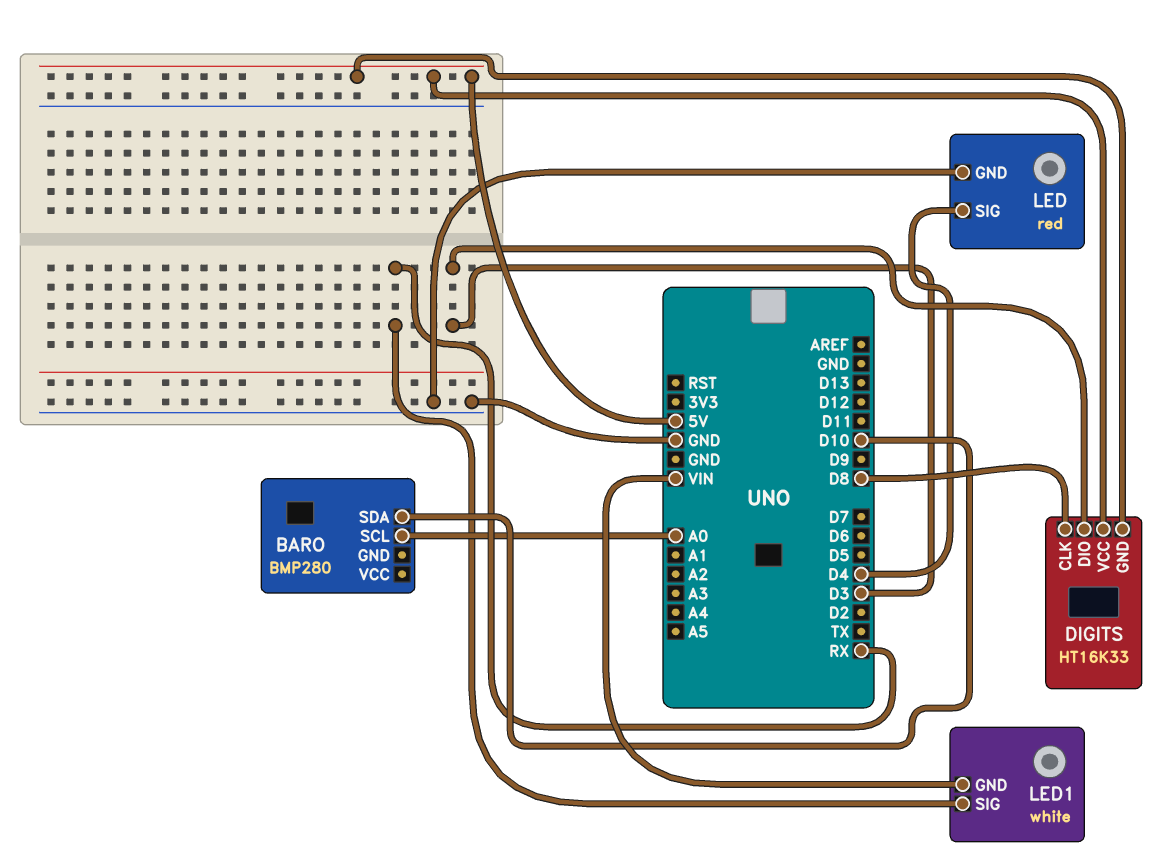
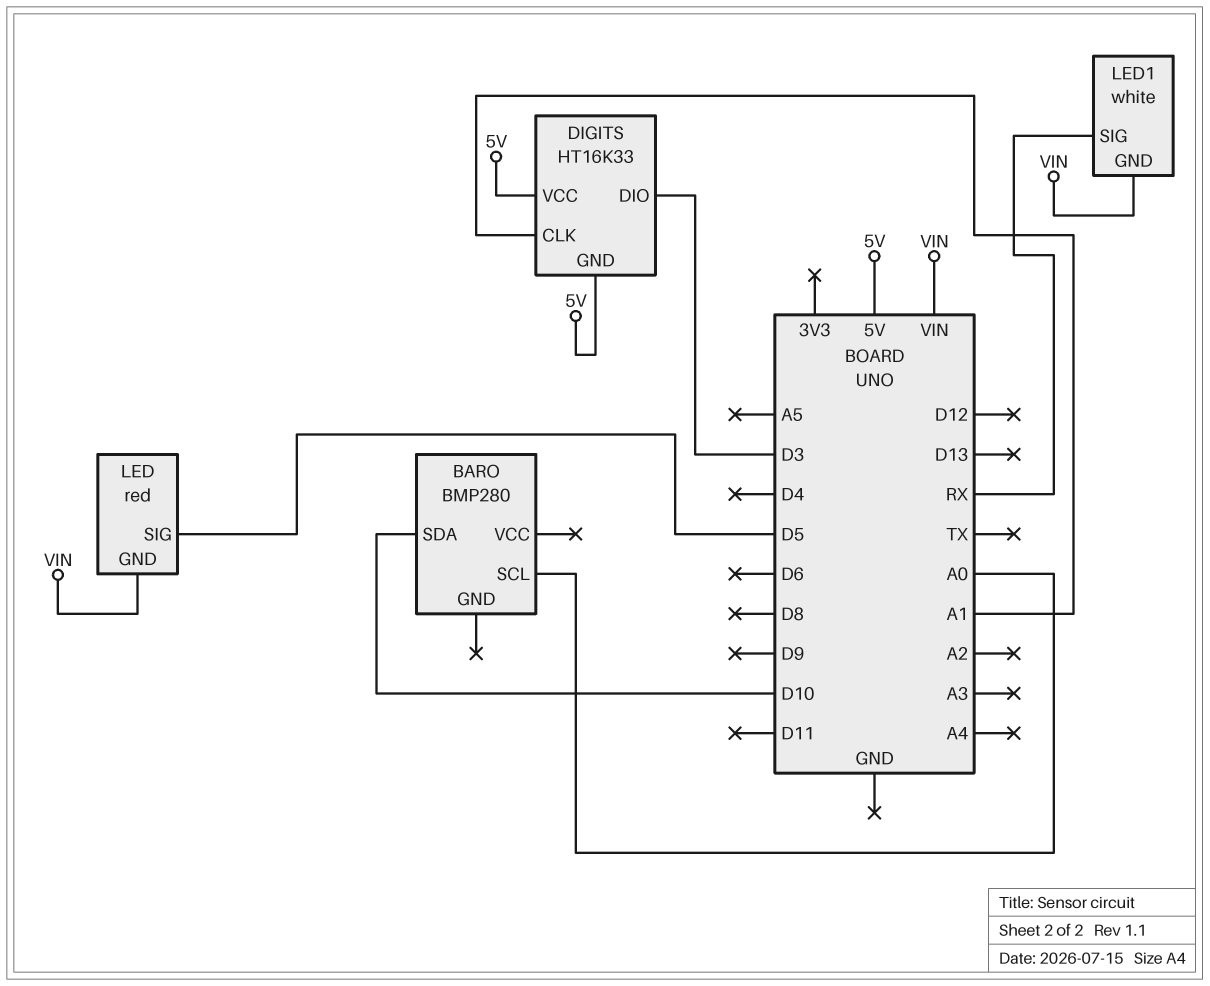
DIGITS pin CLK: D8 -> A1
LED pin GND: GND -> VIN
LED pin SIG: D4 -> D5

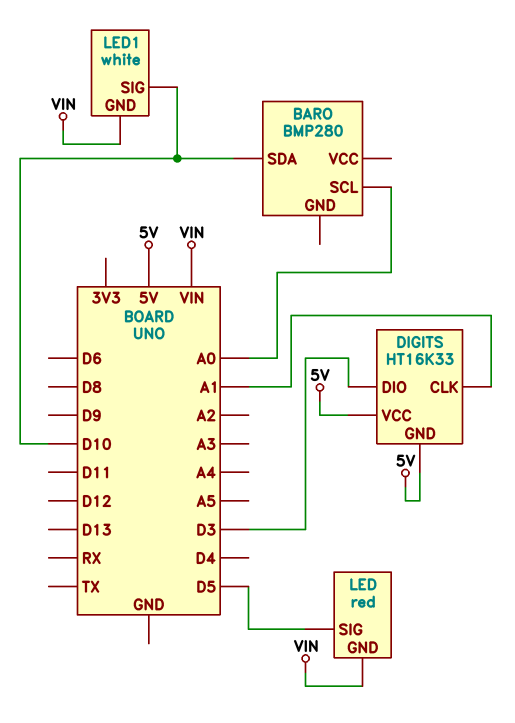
LED1 pin SIG: RX -> D10

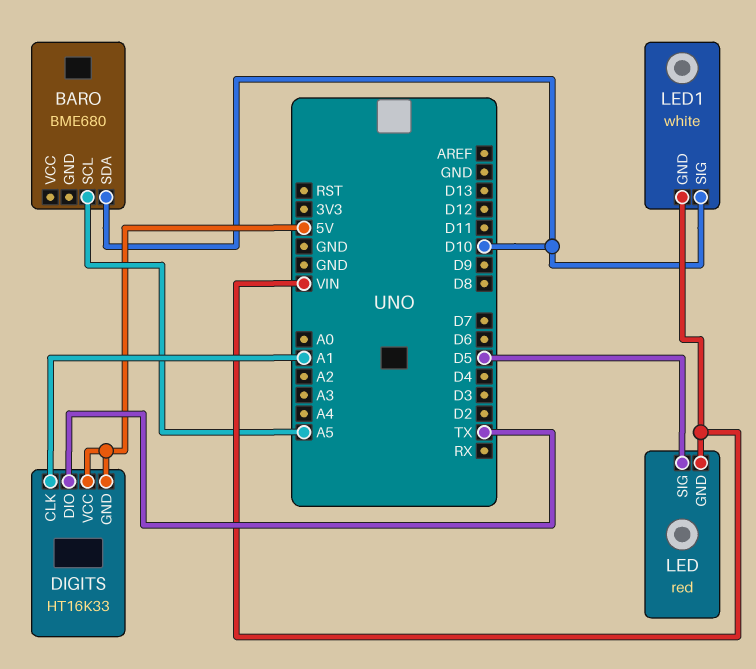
BARO: BMP280 -> BME680
BARO pin SCL: A0 -> A5
DIGITS pin DIO: D3 -> TX

